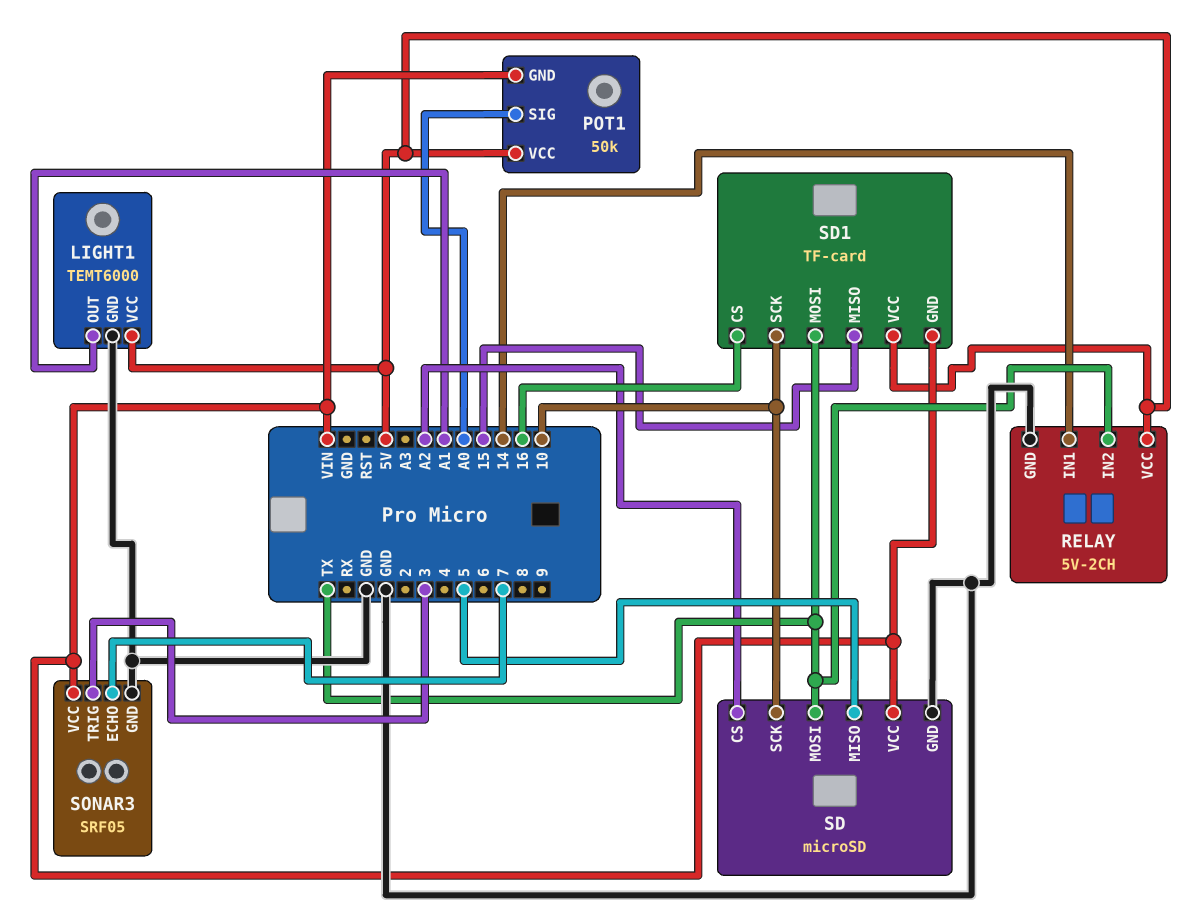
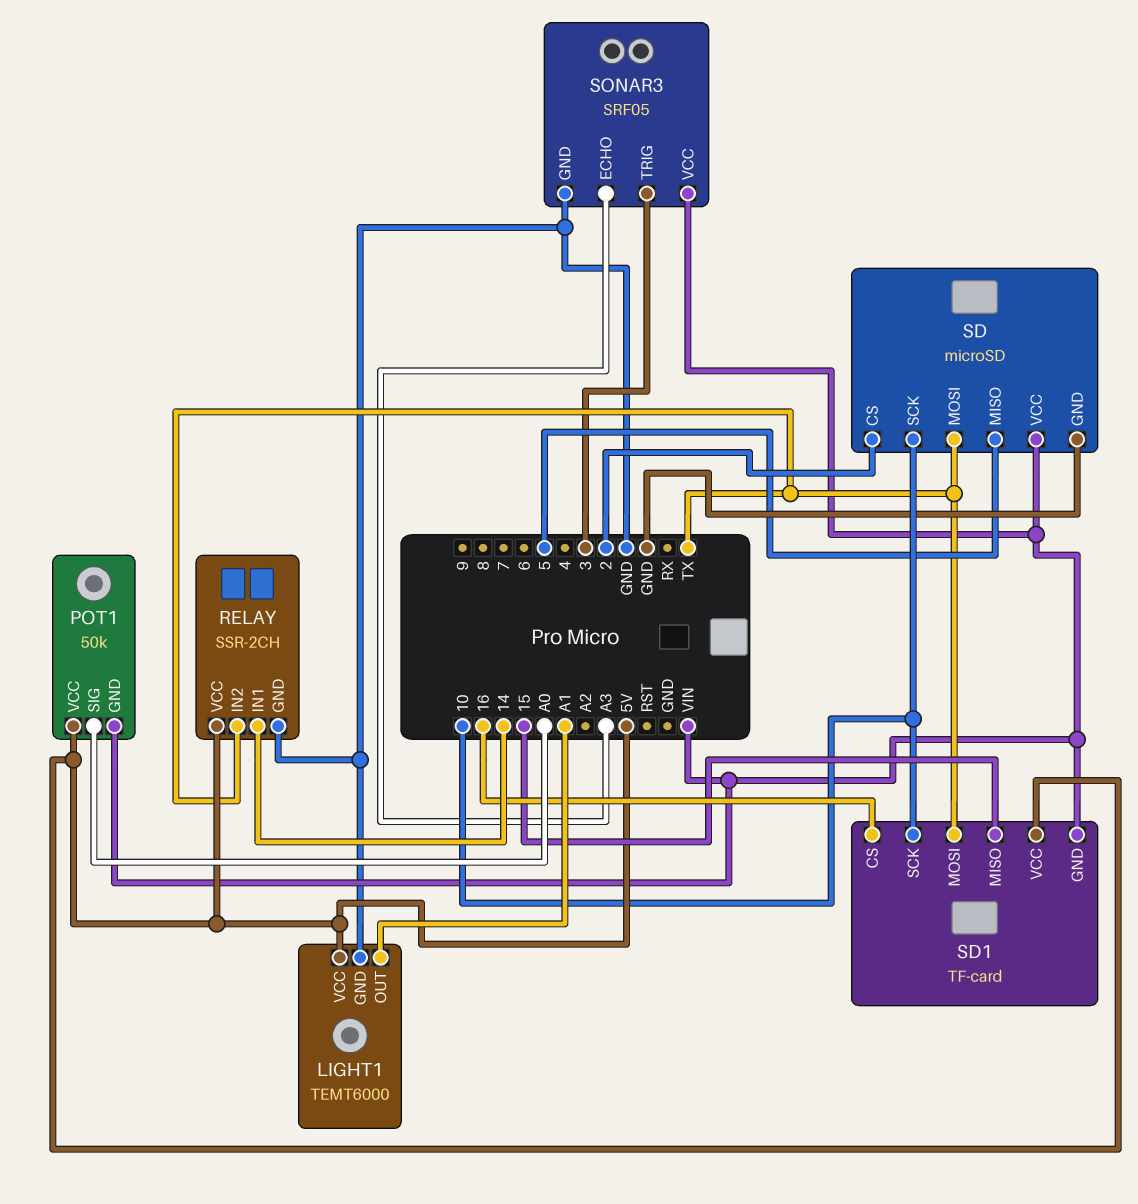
RELAY: 5V-2CH -> SSR-2CH
SD pin CS: A2 -> 2
SONAR3 pin ECHO: 7 -> A3

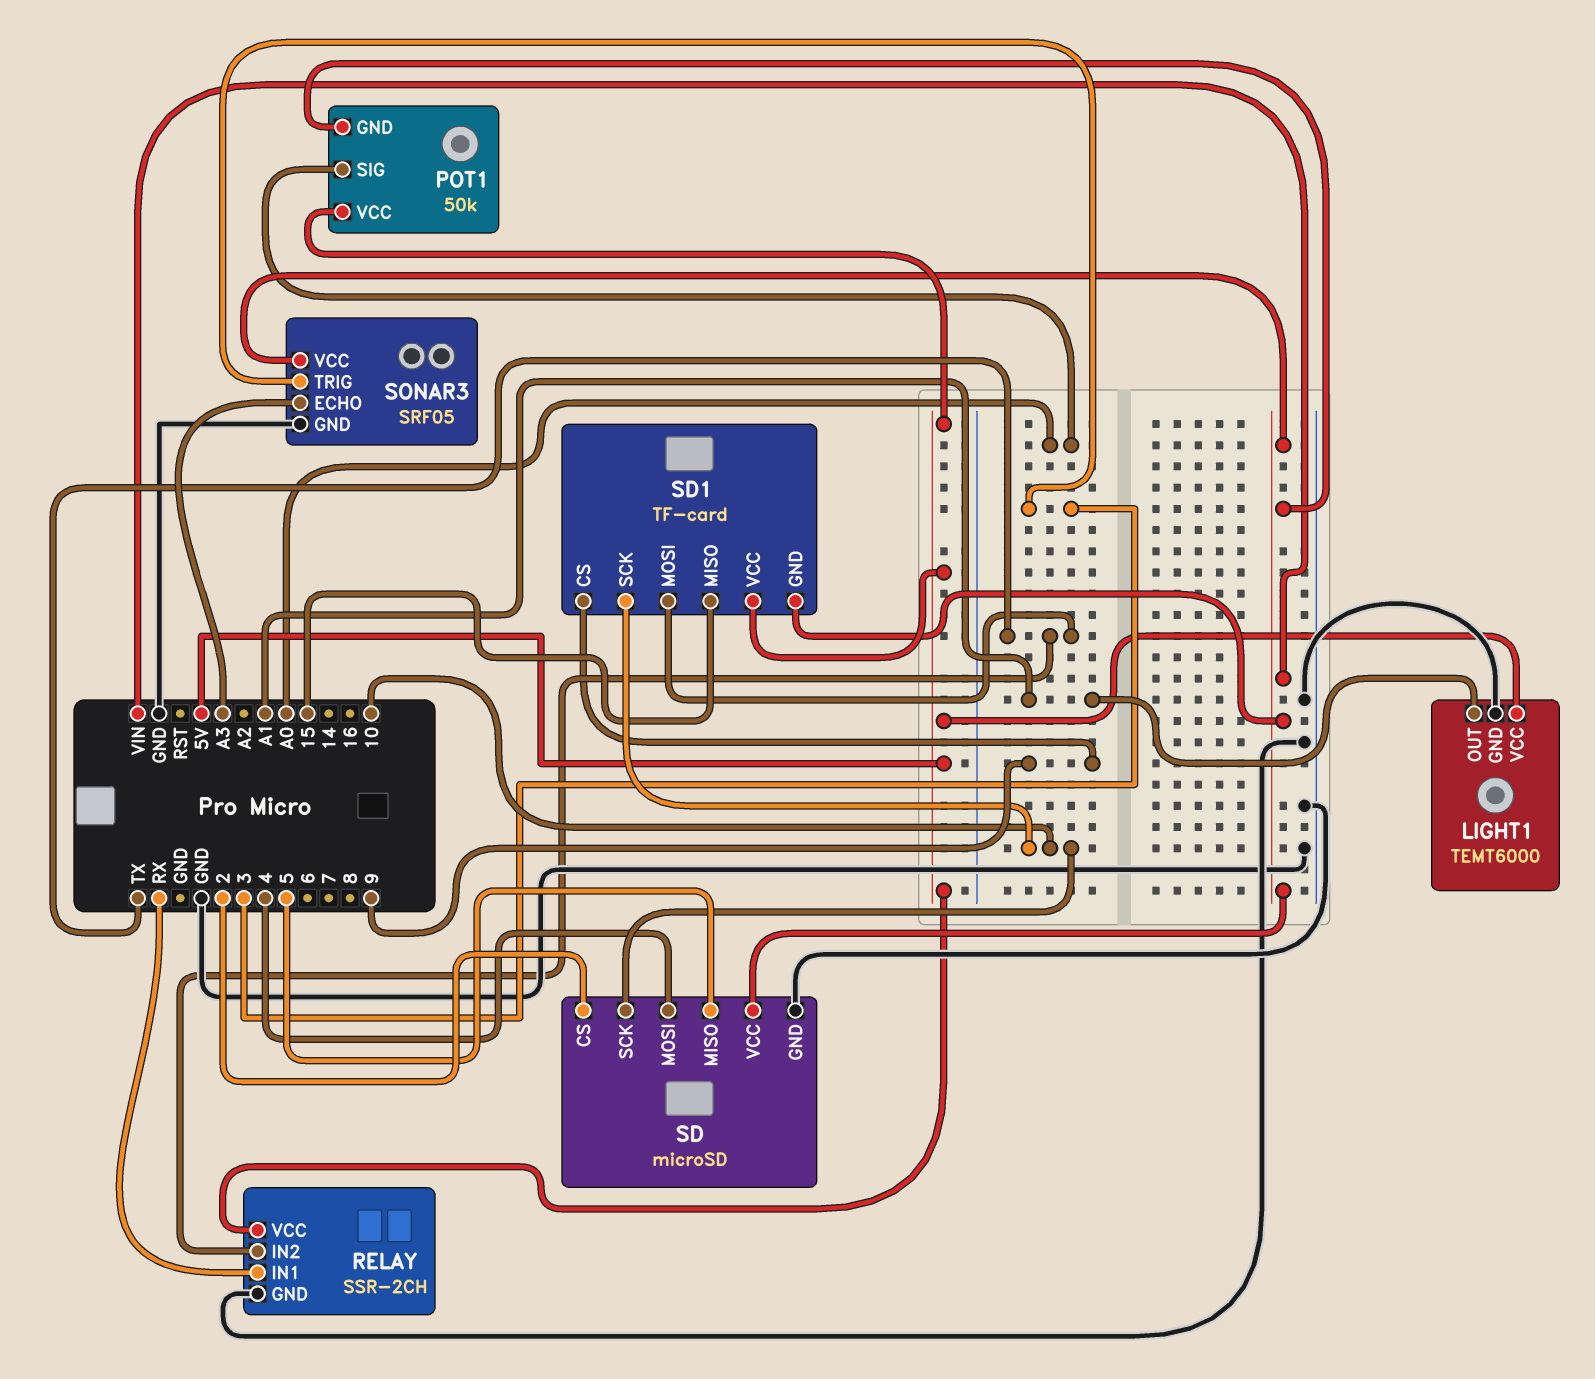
RELAY pin IN1: 14 -> RX
SD pin MOSI: TX -> 4
SD1 pin CS: 16 -> 9

